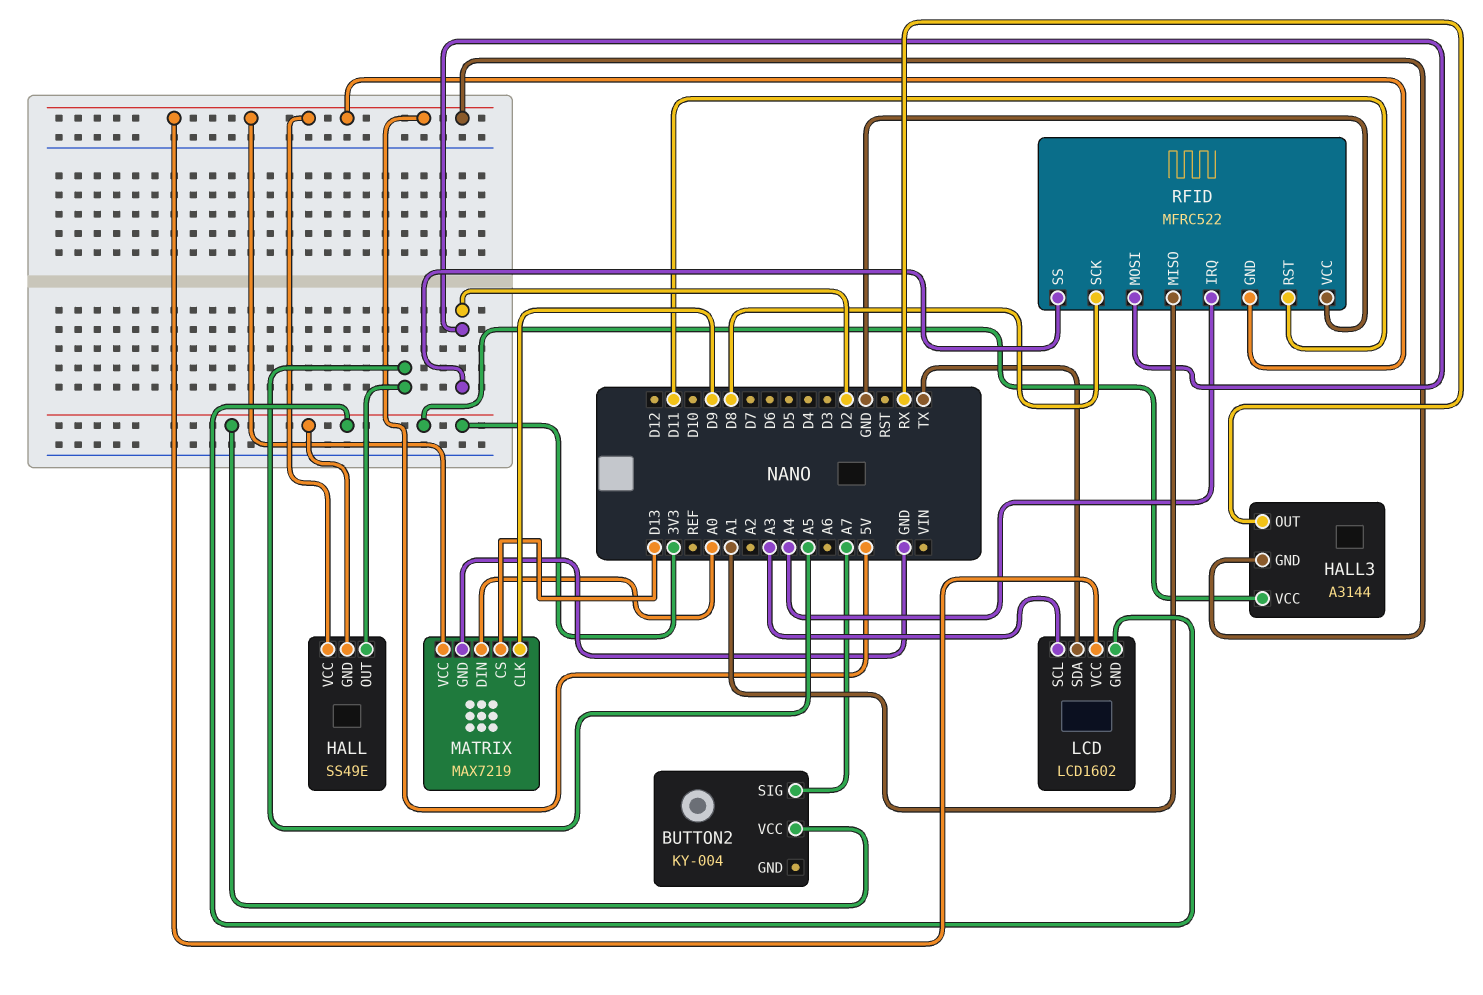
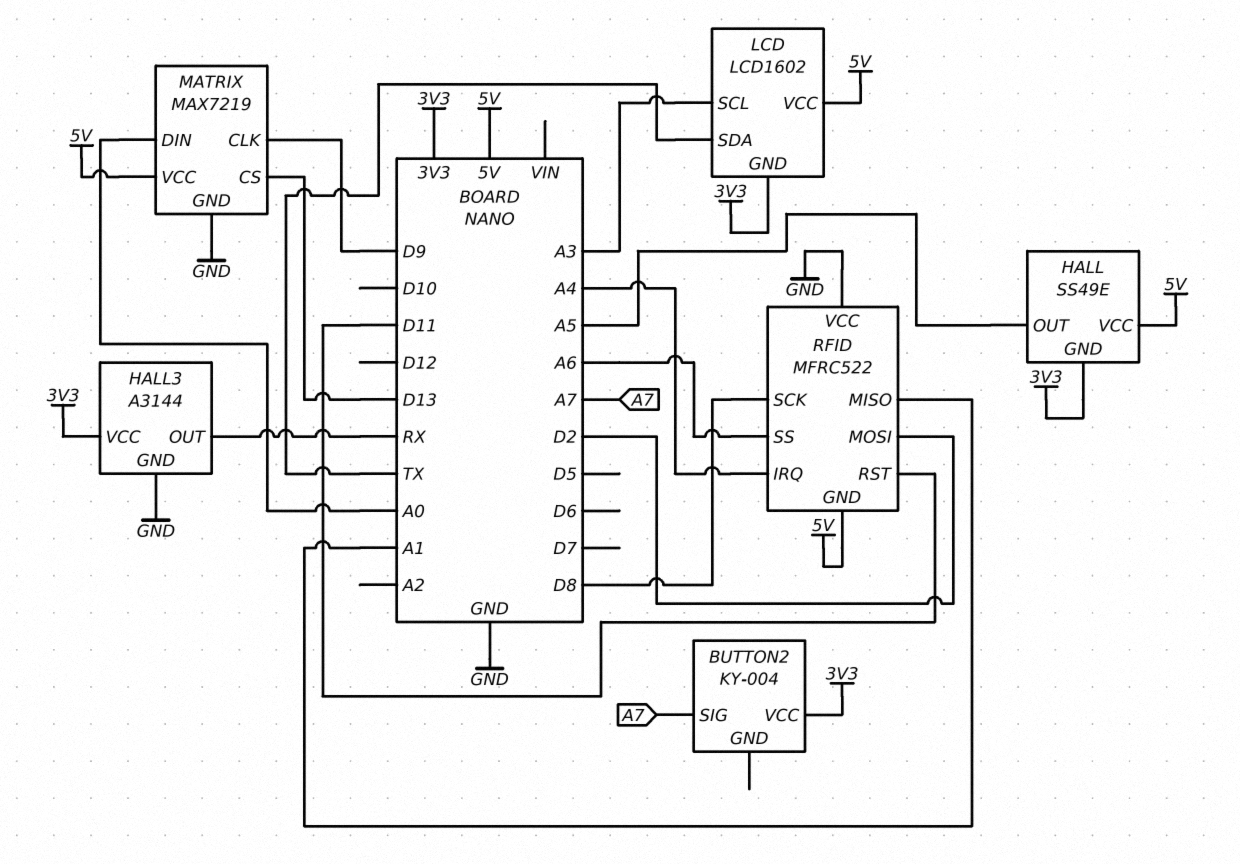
HALL3 pin GND: 5V -> GND
RFID pin SS: D2 -> A6

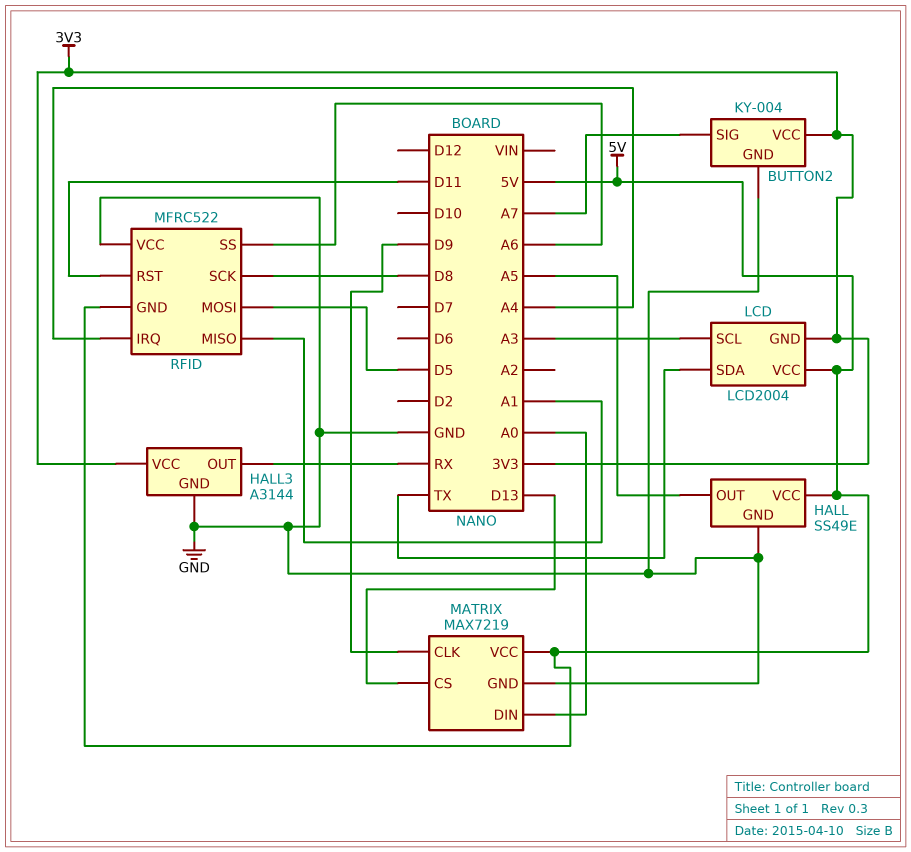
BUTTON2 pin GND: none -> GND
HALL pin GND: 3V3 -> GND
LCD: LCD1602 -> LCD2004
RFID pin MOSI: D2 -> D5

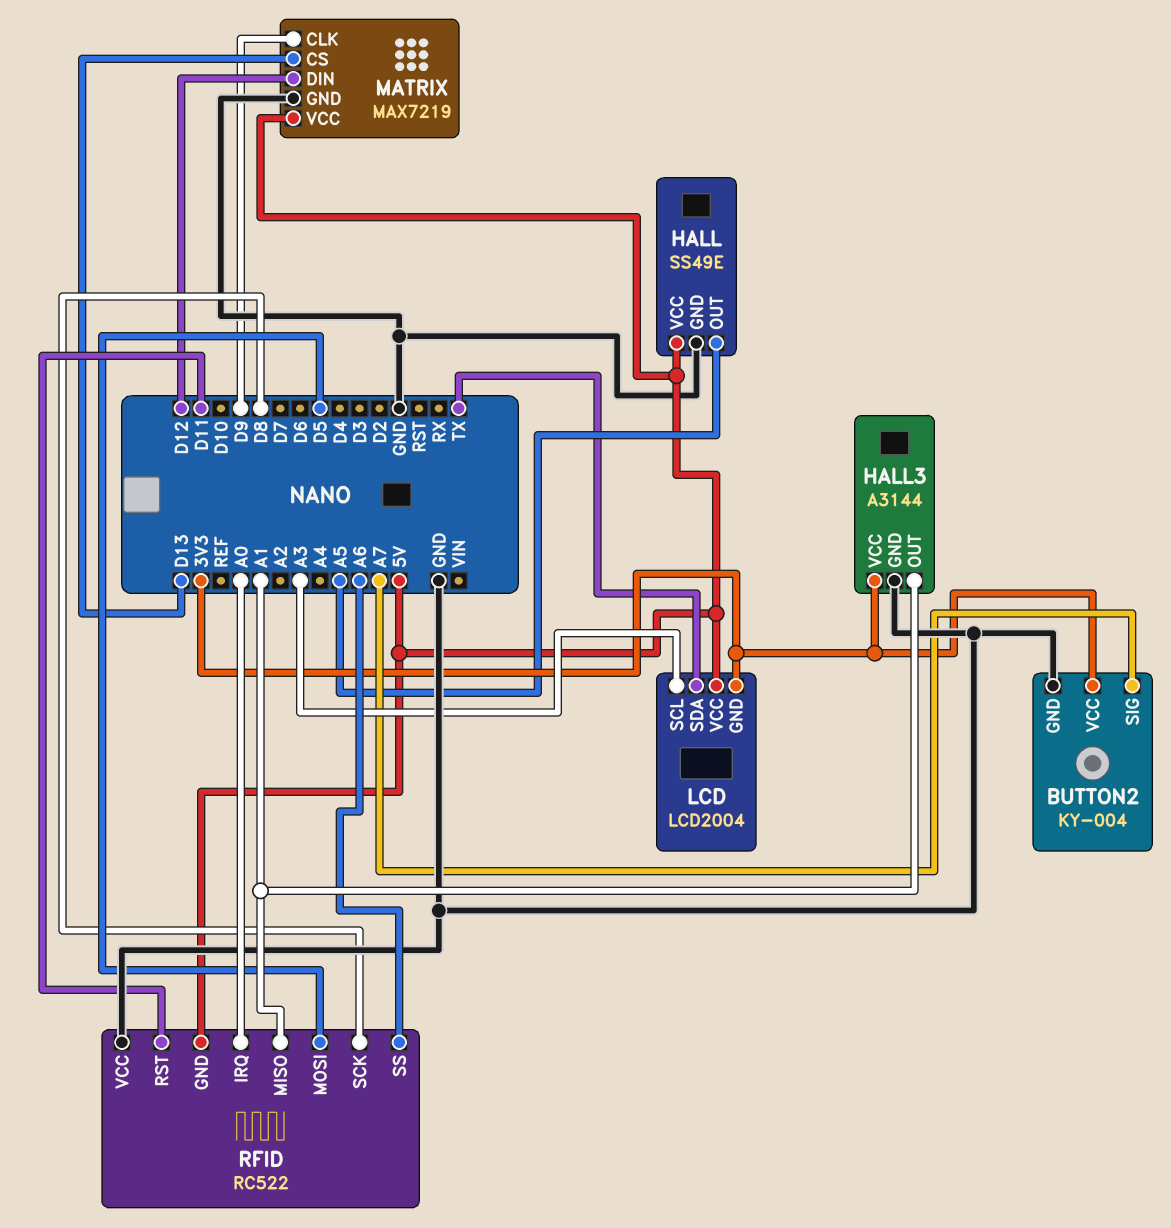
HALL3 pin OUT: RX -> A1
MATRIX pin DIN: A0 -> D12
RFID: MFRC522 -> RC522
RFID pin IRQ: A4 -> A0

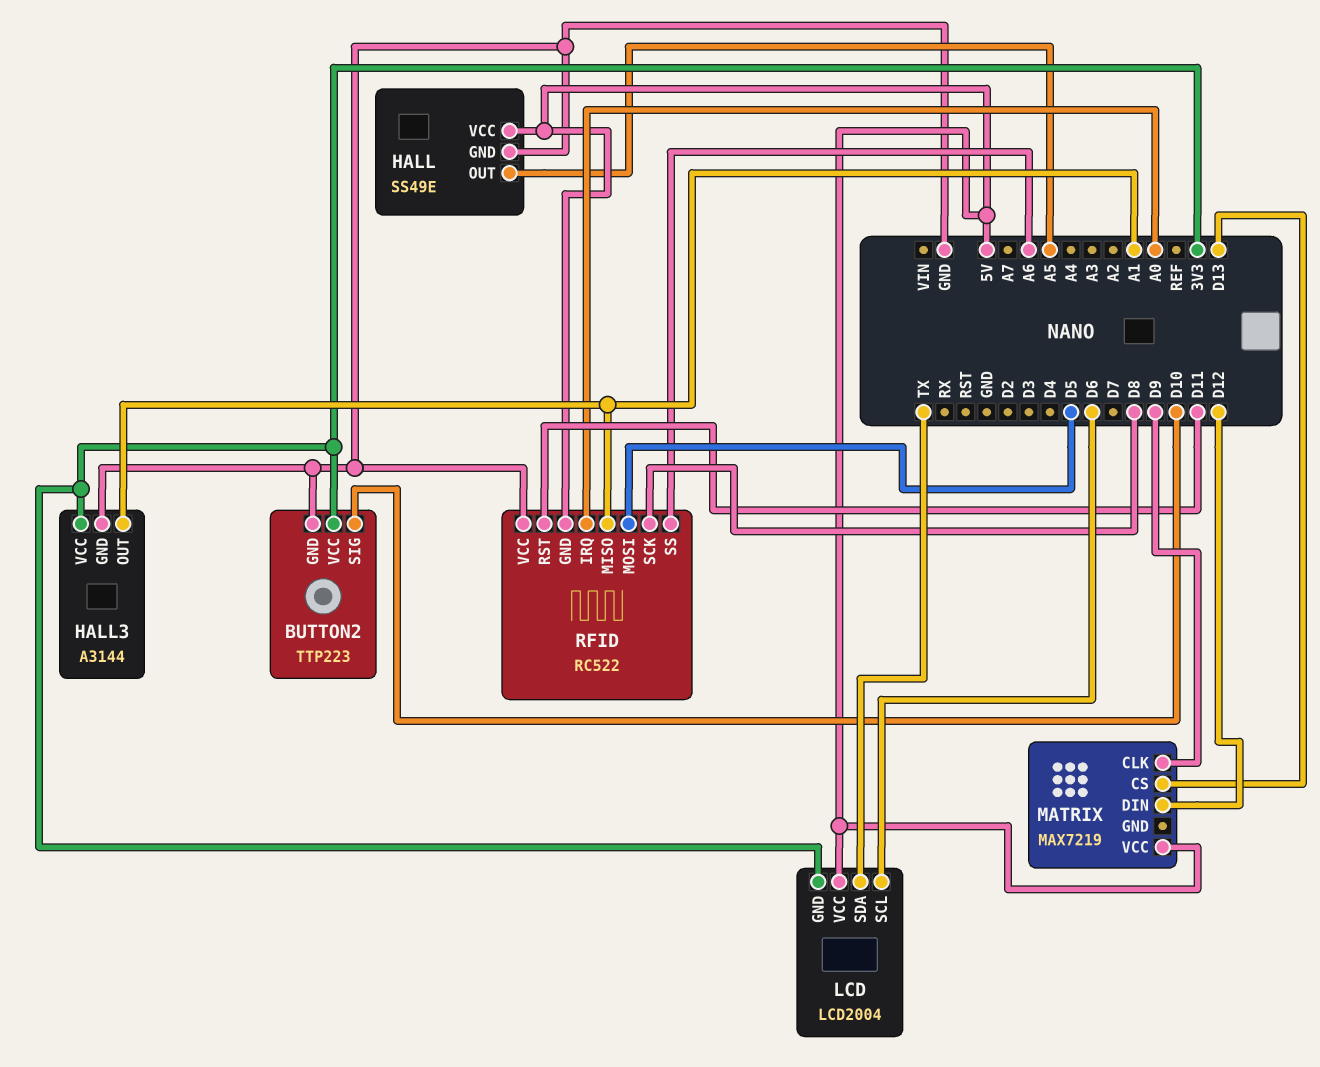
BUTTON2: KY-004 -> TTP223
BUTTON2 pin SIG: A7 -> D10
LCD pin SCL: A3 -> D6
MATRIX pin GND: GND -> none

